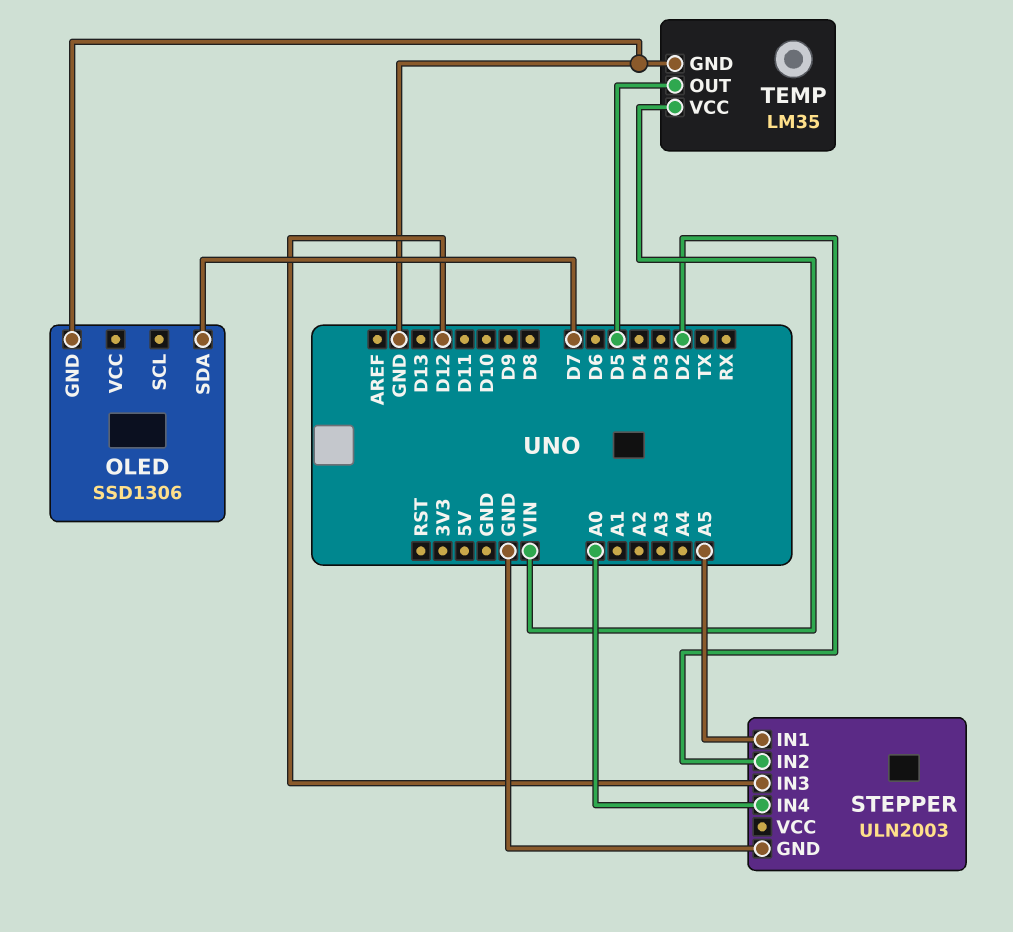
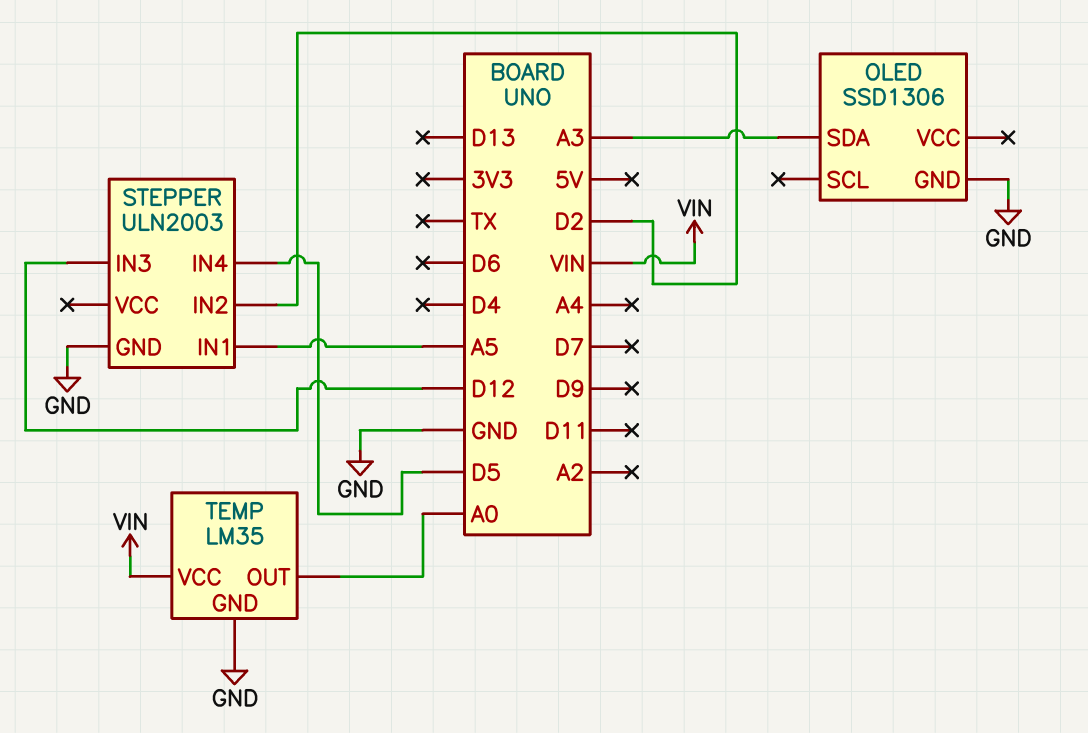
OLED pin SDA: D7 -> A3
STEPPER pin IN4: A0 -> D5
TEMP pin OUT: D5 -> A0

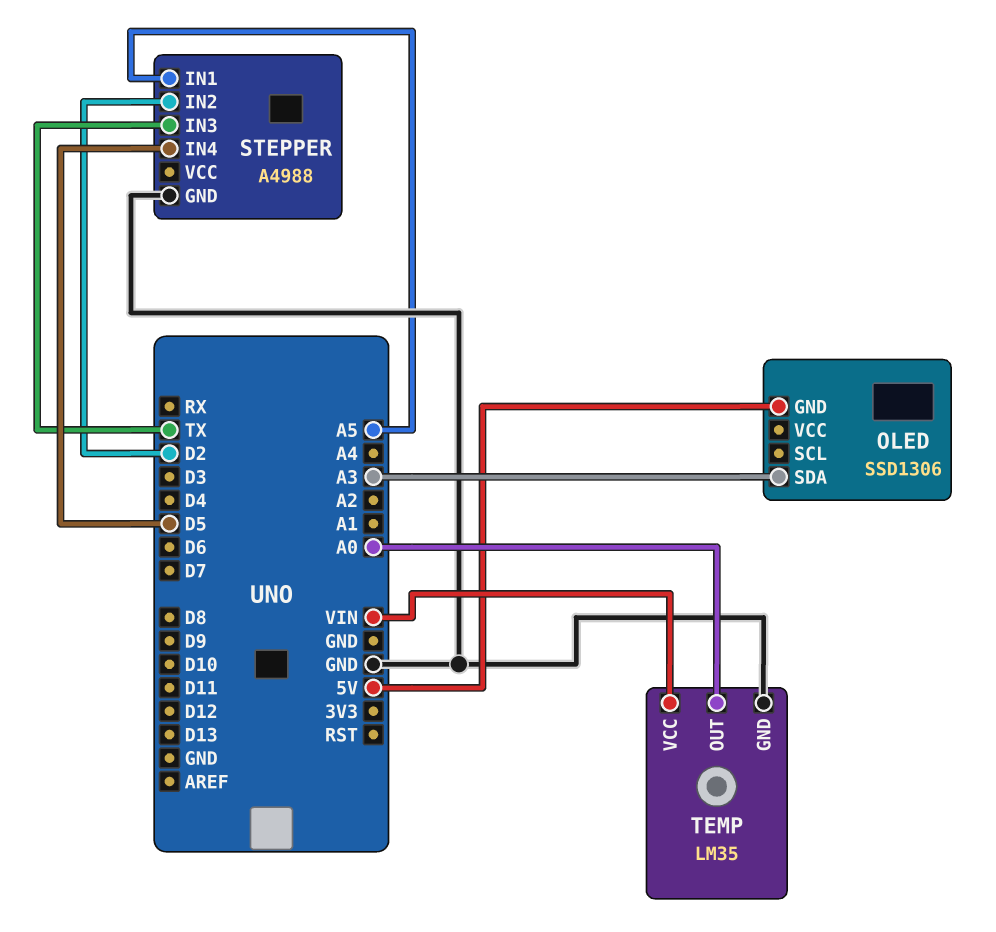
OLED pin GND: GND -> 5V
STEPPER: ULN2003 -> A4988
STEPPER pin IN3: D12 -> TX

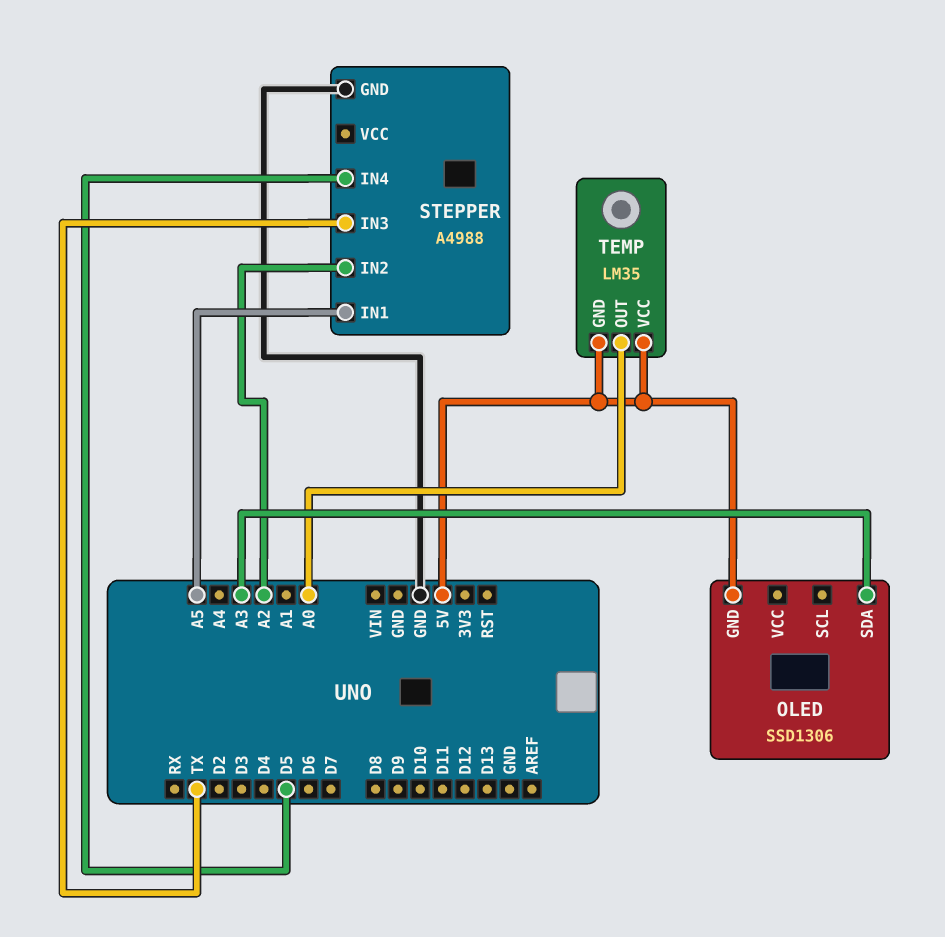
STEPPER pin IN2: D2 -> A2
TEMP pin GND: GND -> 5V
TEMP pin VCC: VIN -> 5V

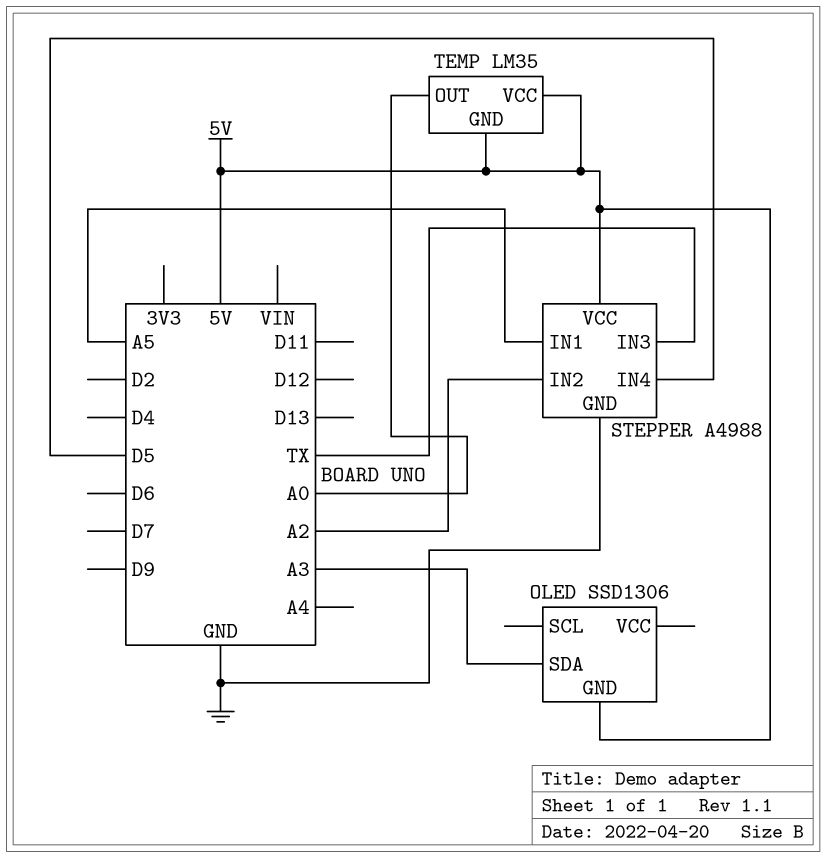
STEPPER pin VCC: none -> 5V

